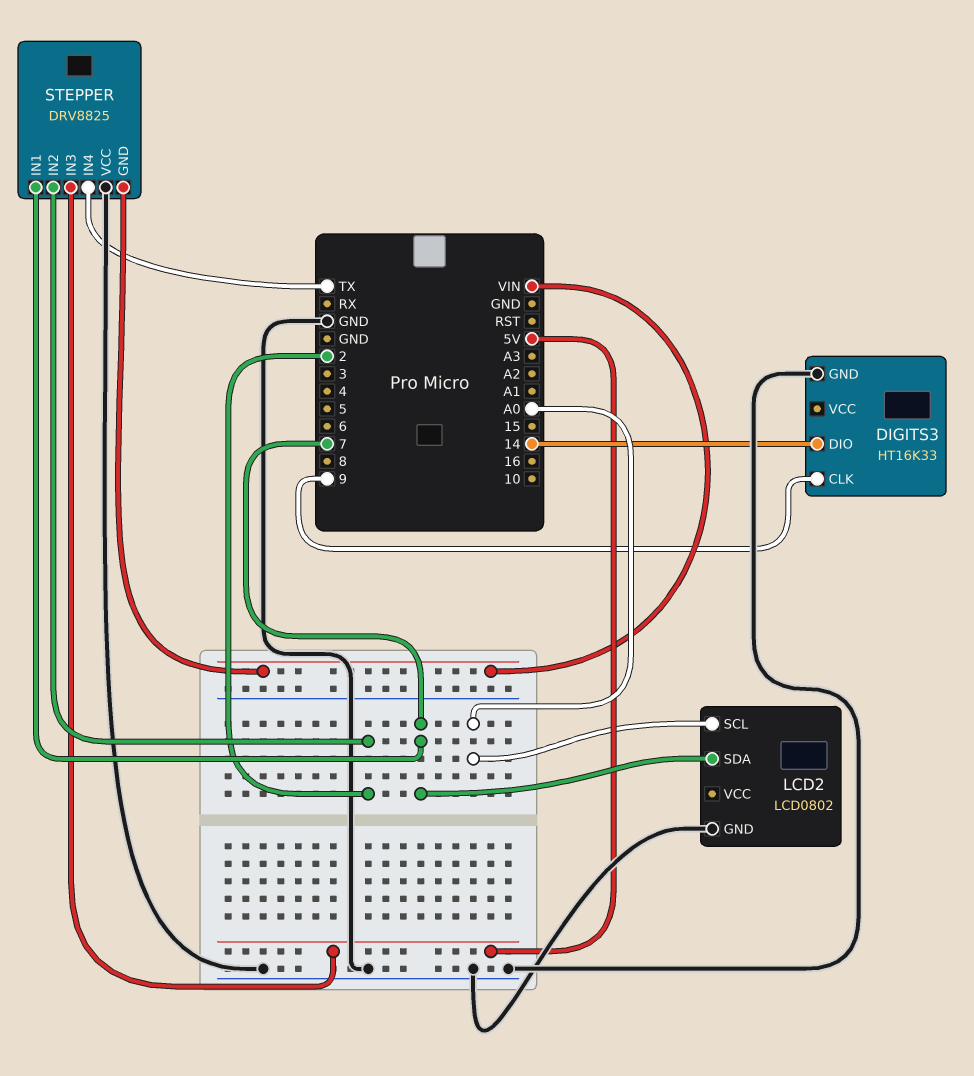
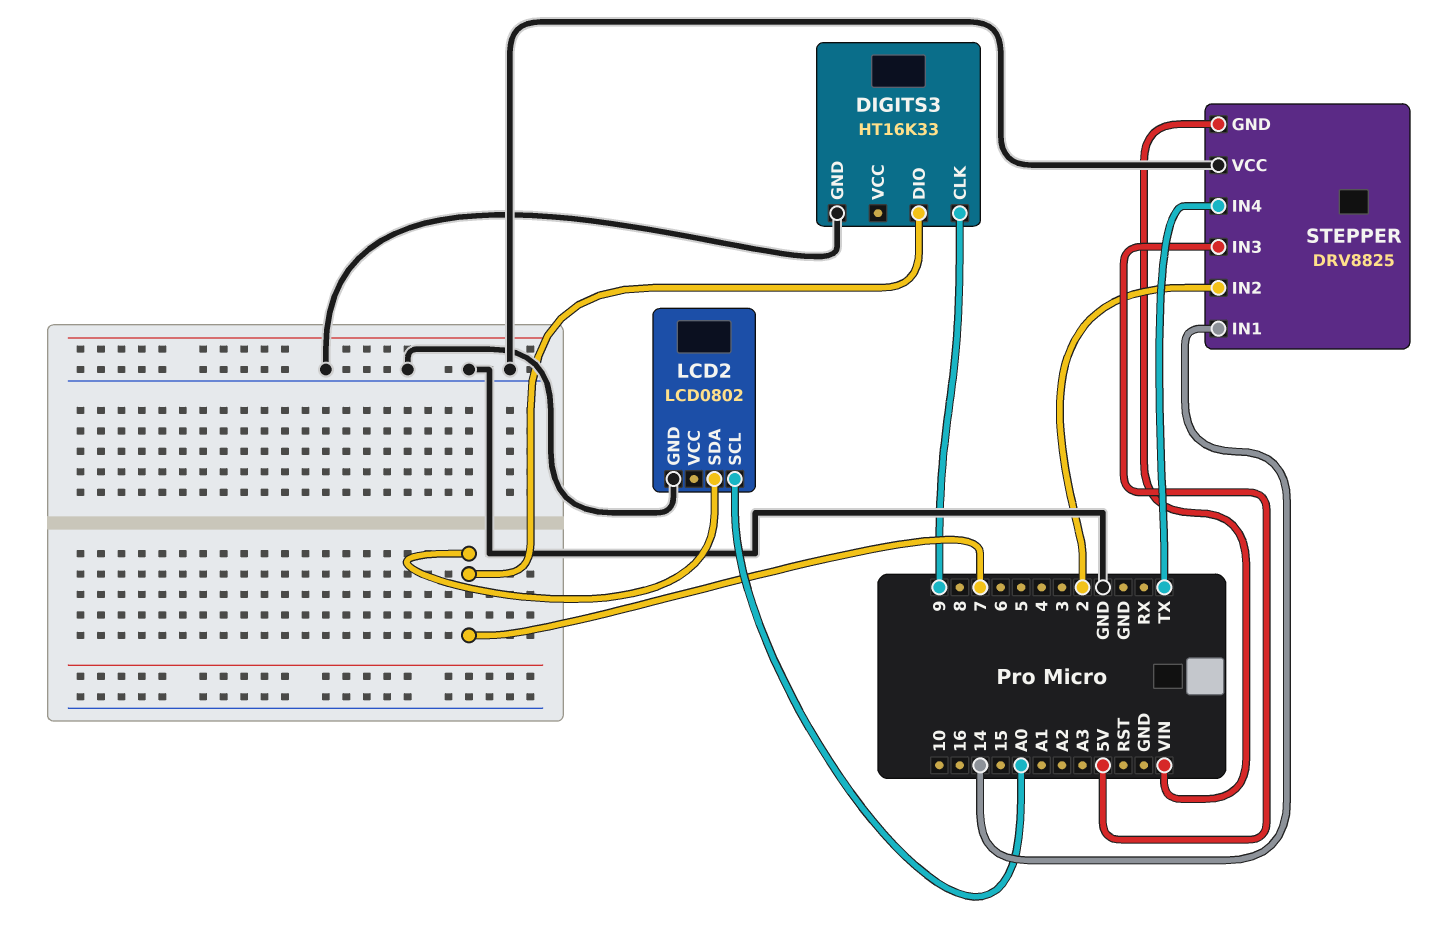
DIGITS3 pin DIO: 14 -> 7
STEPPER pin IN1: 7 -> 14

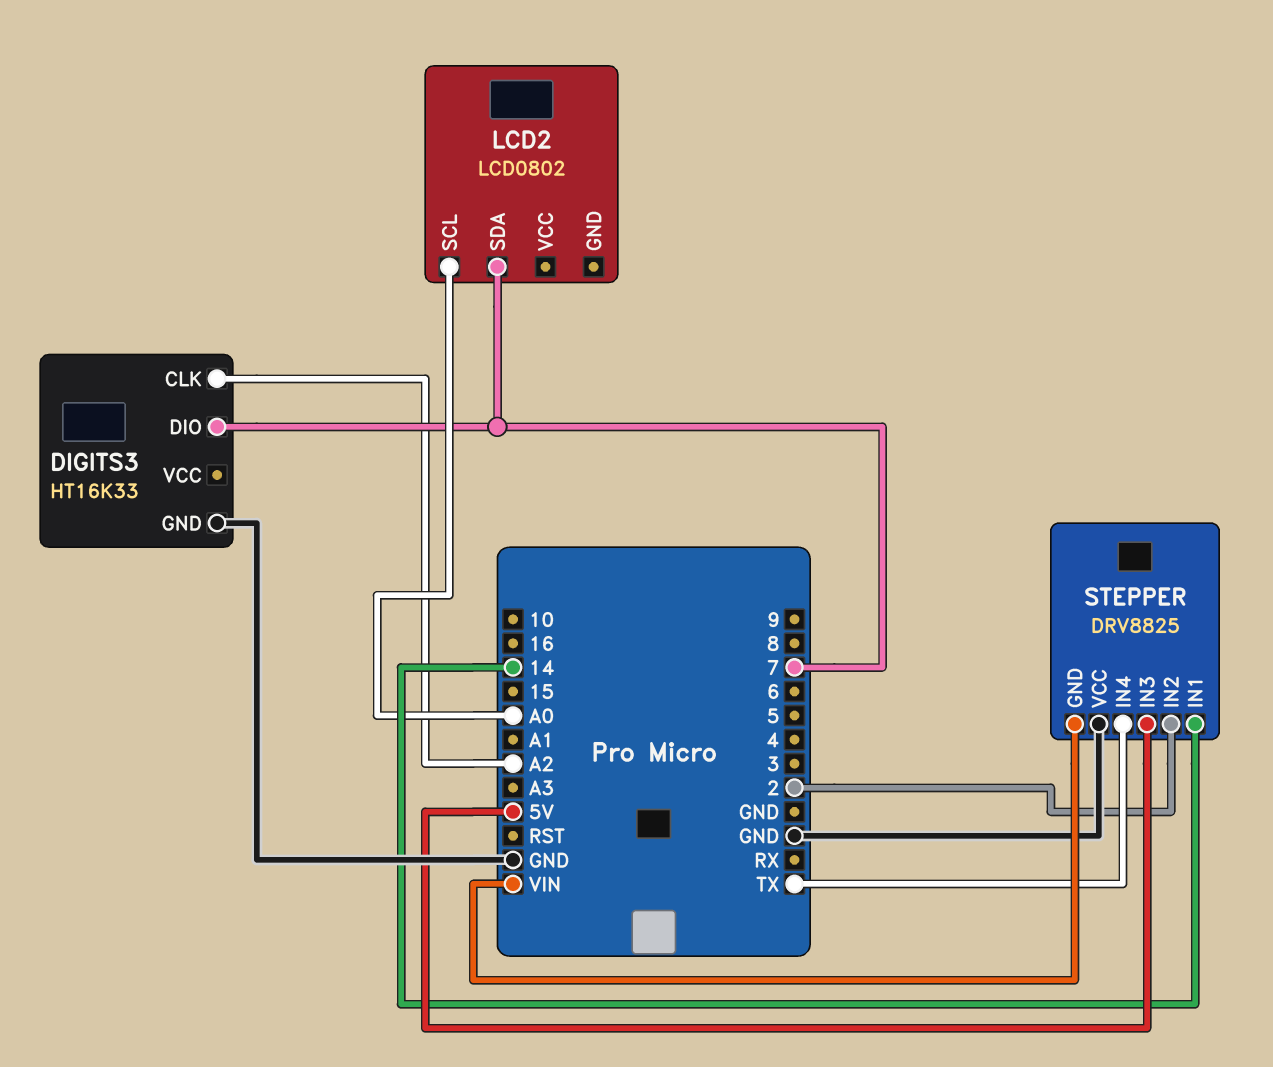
DIGITS3 pin CLK: 9 -> A2
LCD2 pin GND: GND -> none

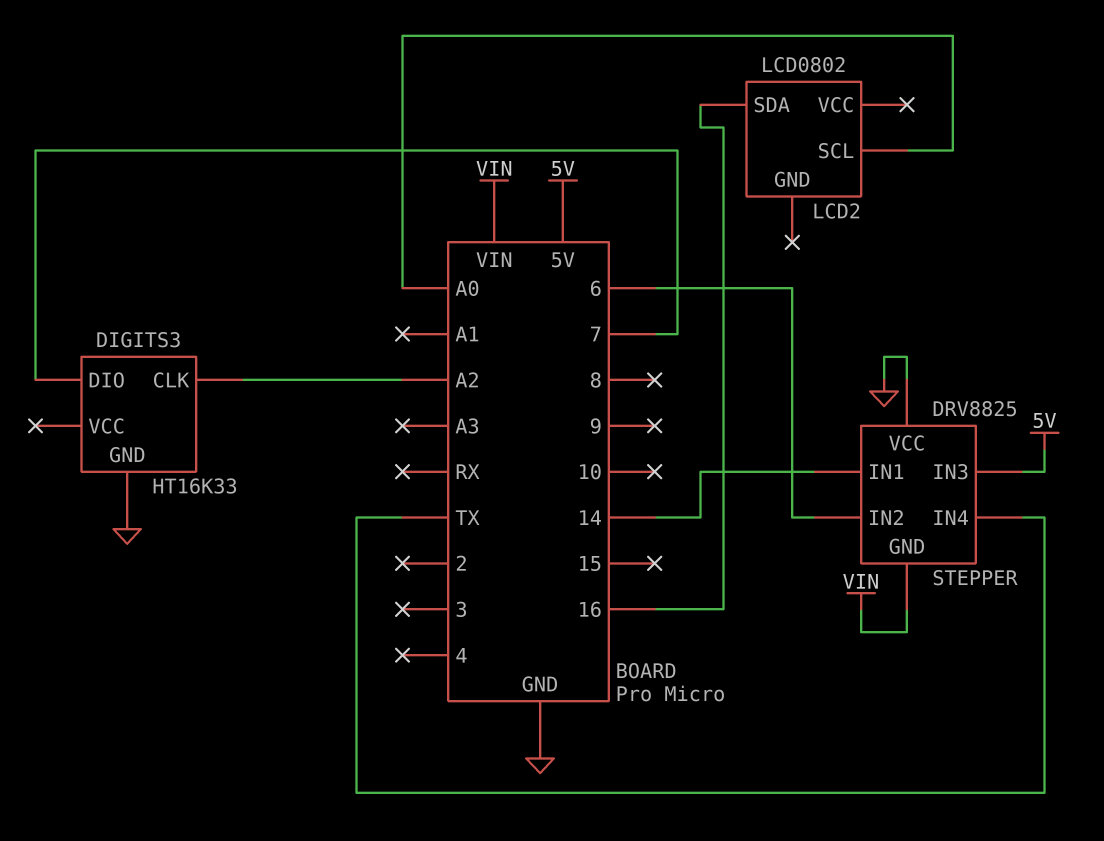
LCD2 pin SDA: 7 -> 16
STEPPER pin IN2: 2 -> 6

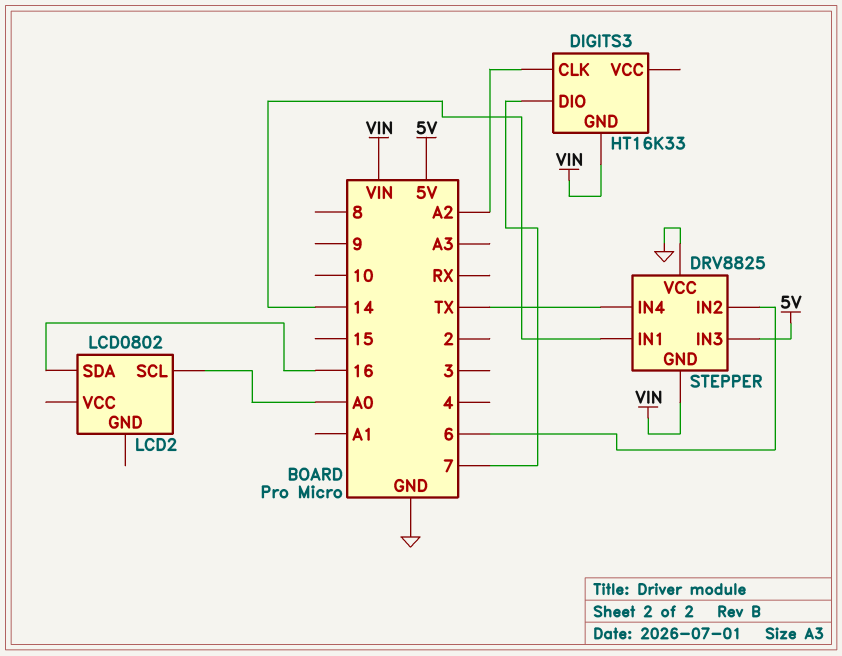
DIGITS3 pin GND: GND -> VIN

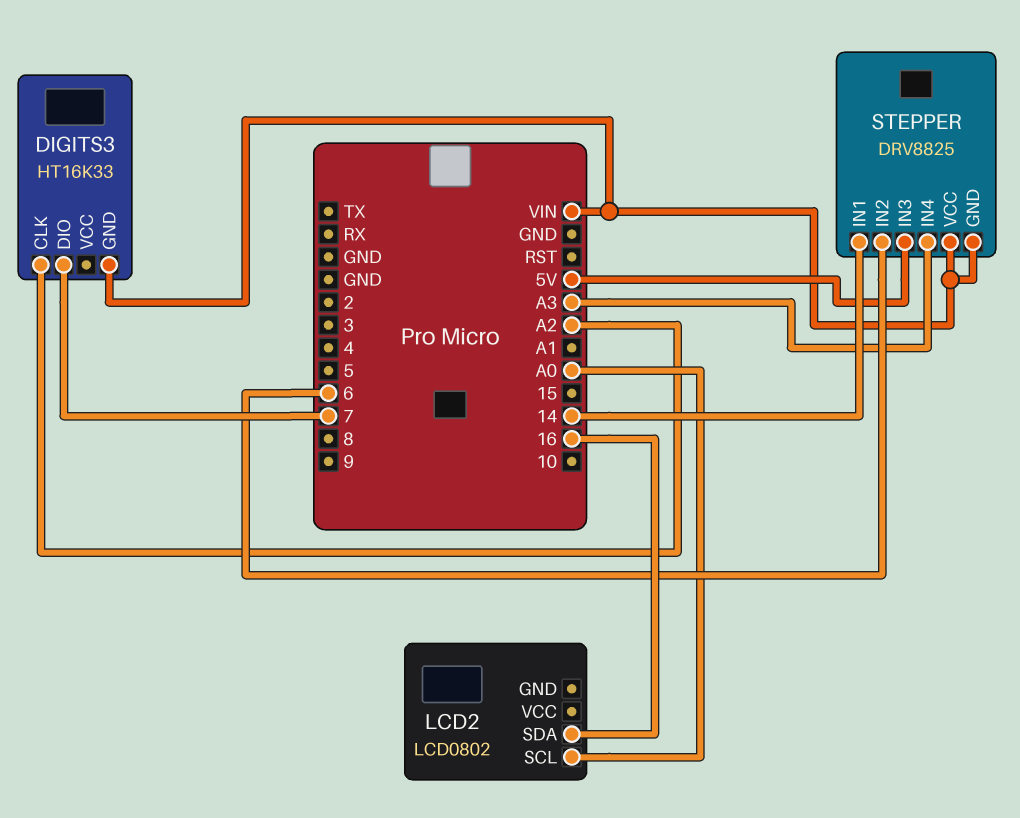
STEPPER pin IN4: TX -> A3
STEPPER pin VCC: GND -> VIN

